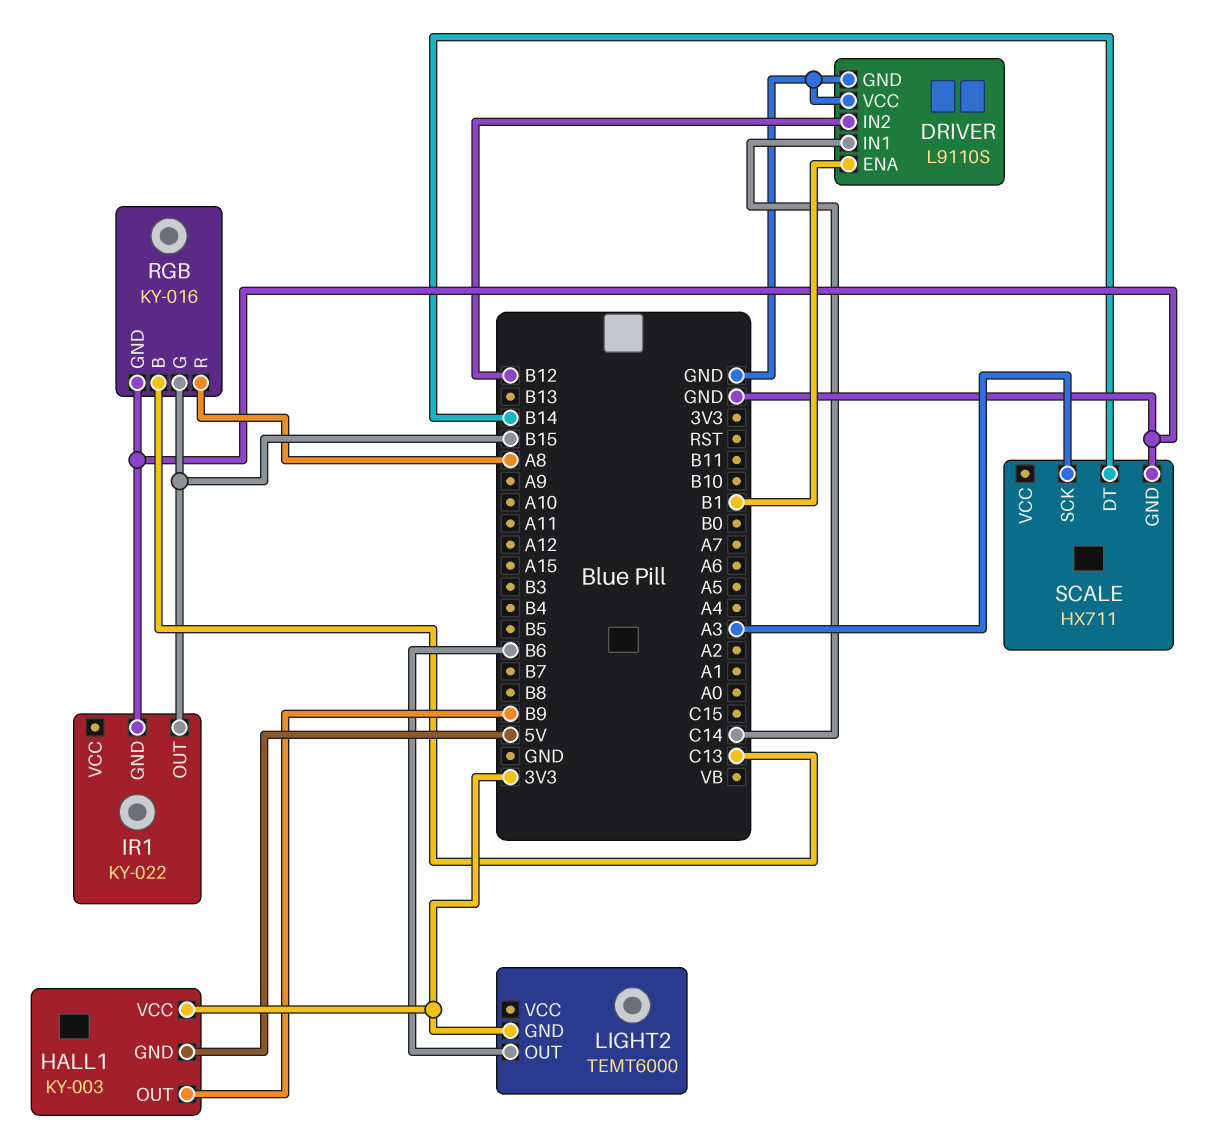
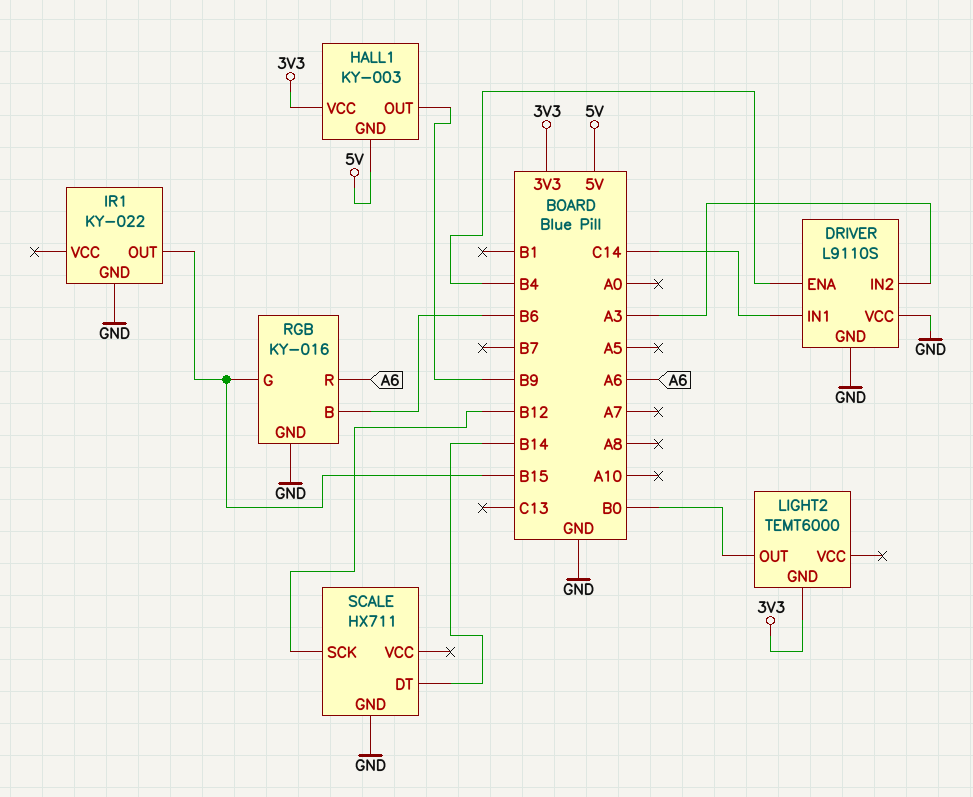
DRIVER pin ENA: B1 -> B4
DRIVER pin IN2: B12 -> A3
LIGHT2 pin OUT: B6 -> B0
RGB pin B: C13 -> B6
RGB pin R: A8 -> A6
SCALE pin SCK: A3 -> B12

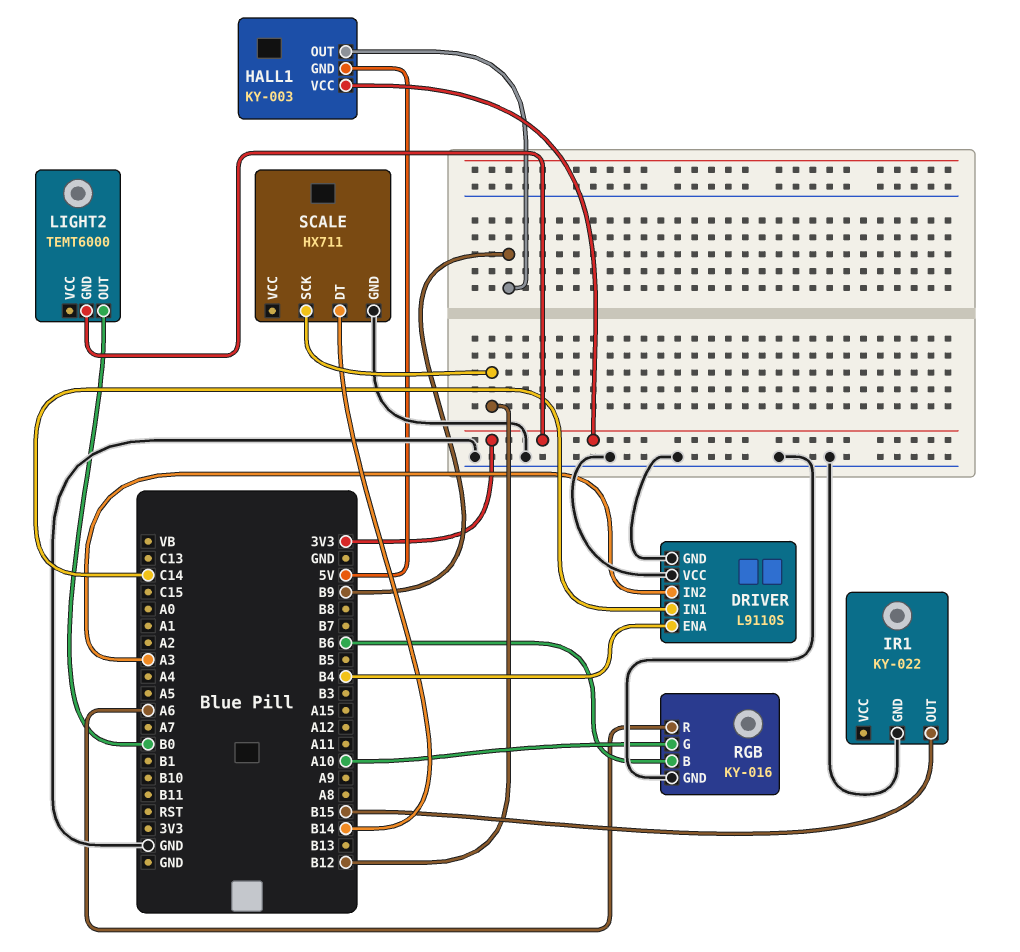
RGB pin G: B15 -> A10

